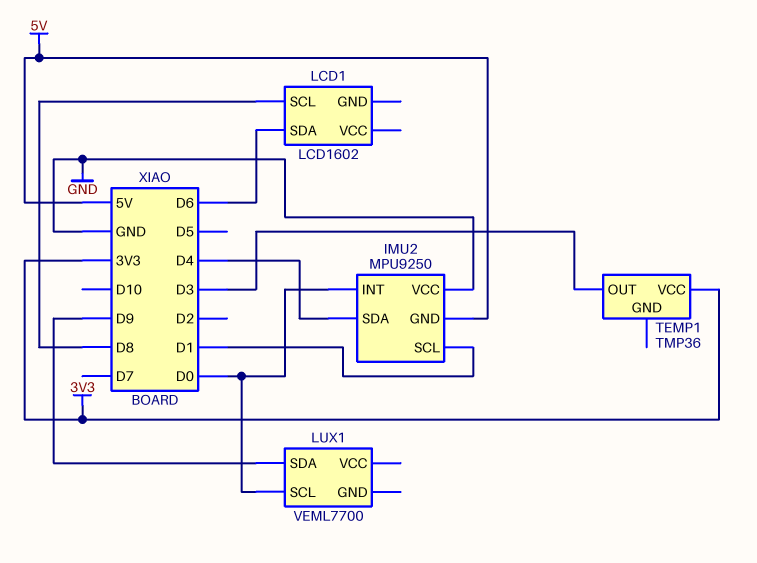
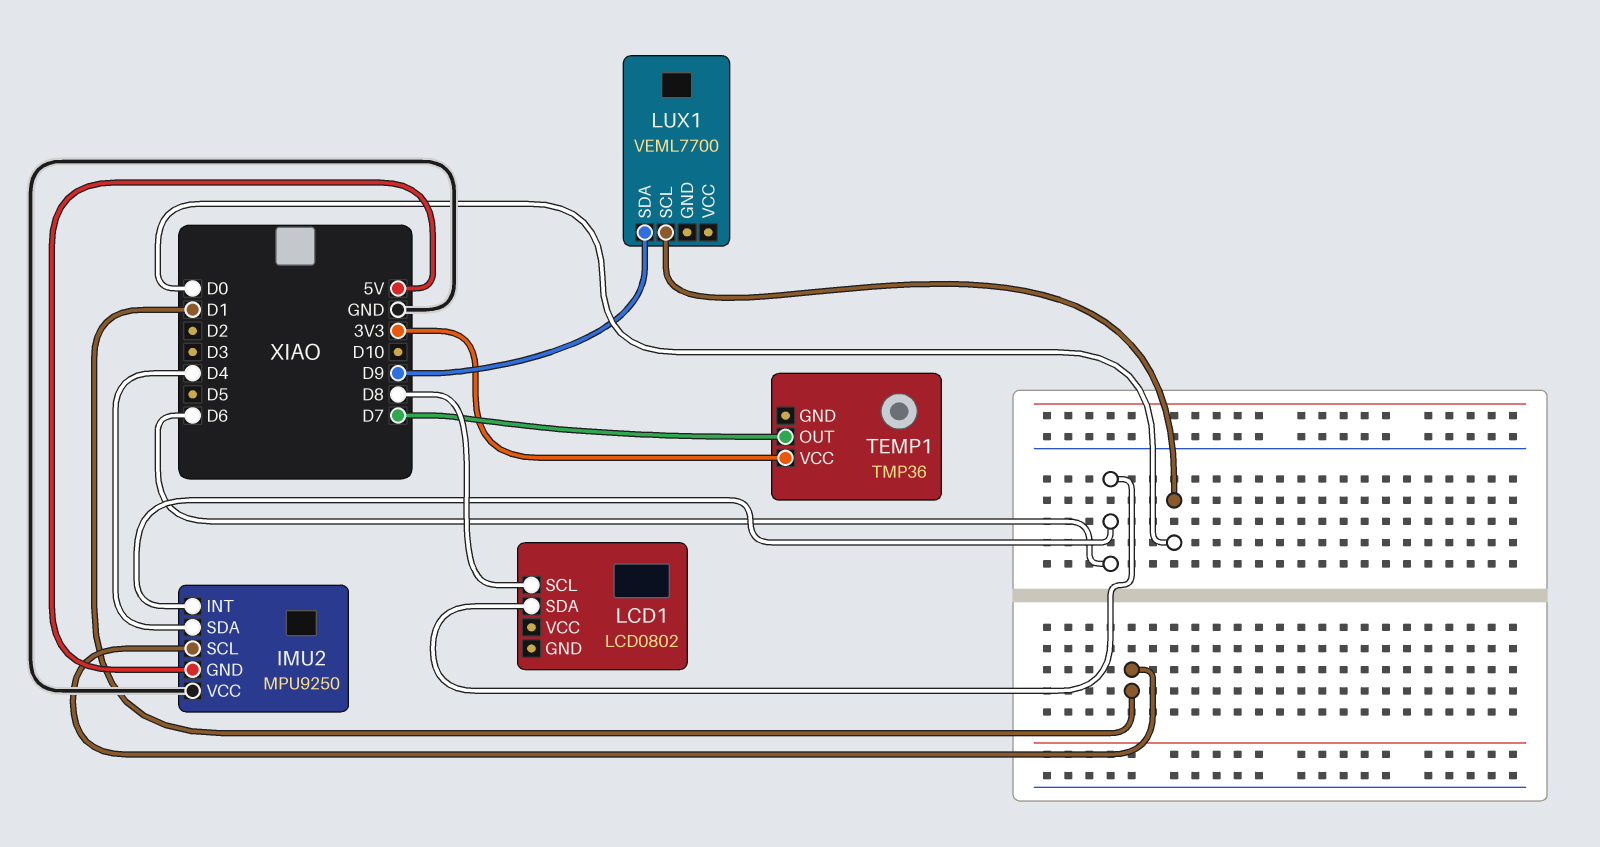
IMU2 pin INT: D0 -> D6
LCD1: LCD1602 -> LCD0802
TEMP1 pin OUT: D3 -> D7

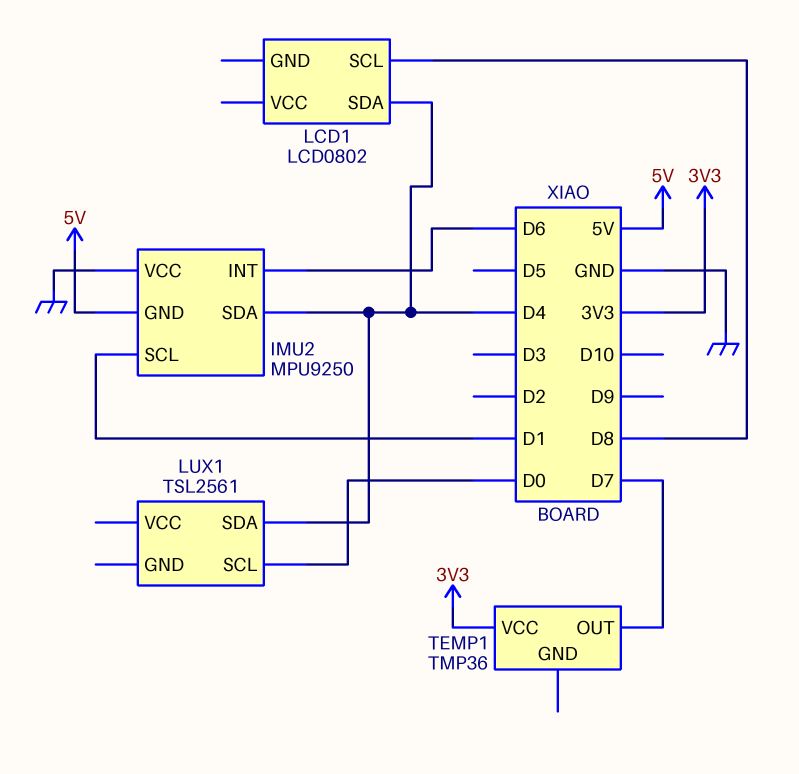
LCD1 pin SDA: D6 -> D4
LUX1: VEML7700 -> TSL2561
LUX1 pin SDA: D9 -> D4

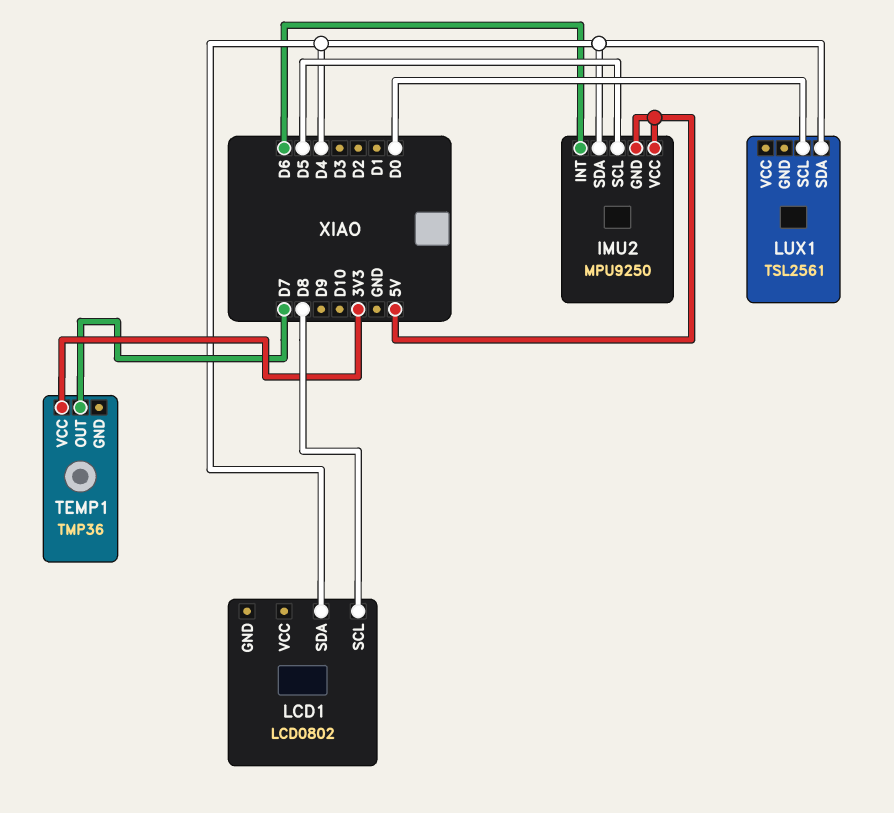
IMU2 pin SCL: D1 -> D5
IMU2 pin VCC: GND -> 5V

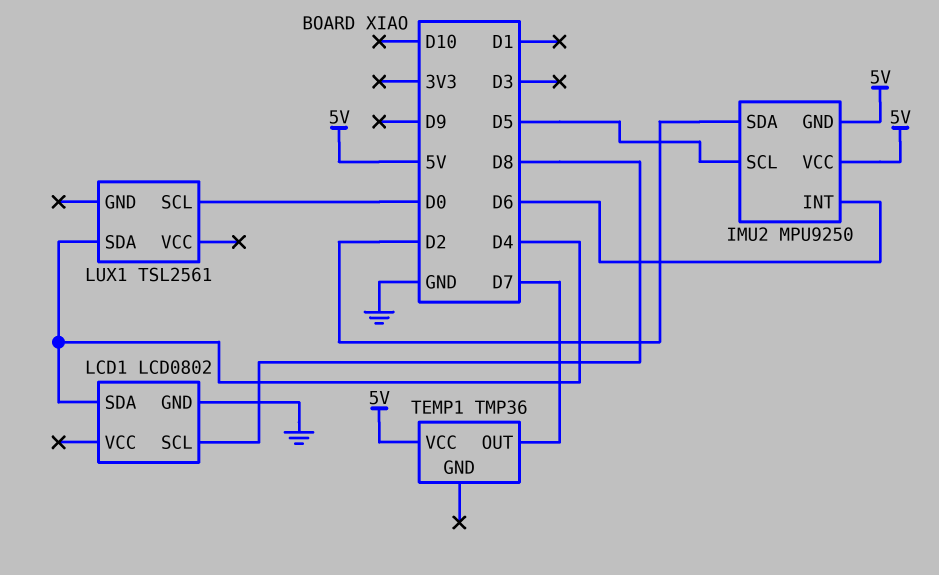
IMU2 pin SDA: D4 -> D2
LCD1 pin GND: none -> GND
TEMP1 pin VCC: 3V3 -> 5V

